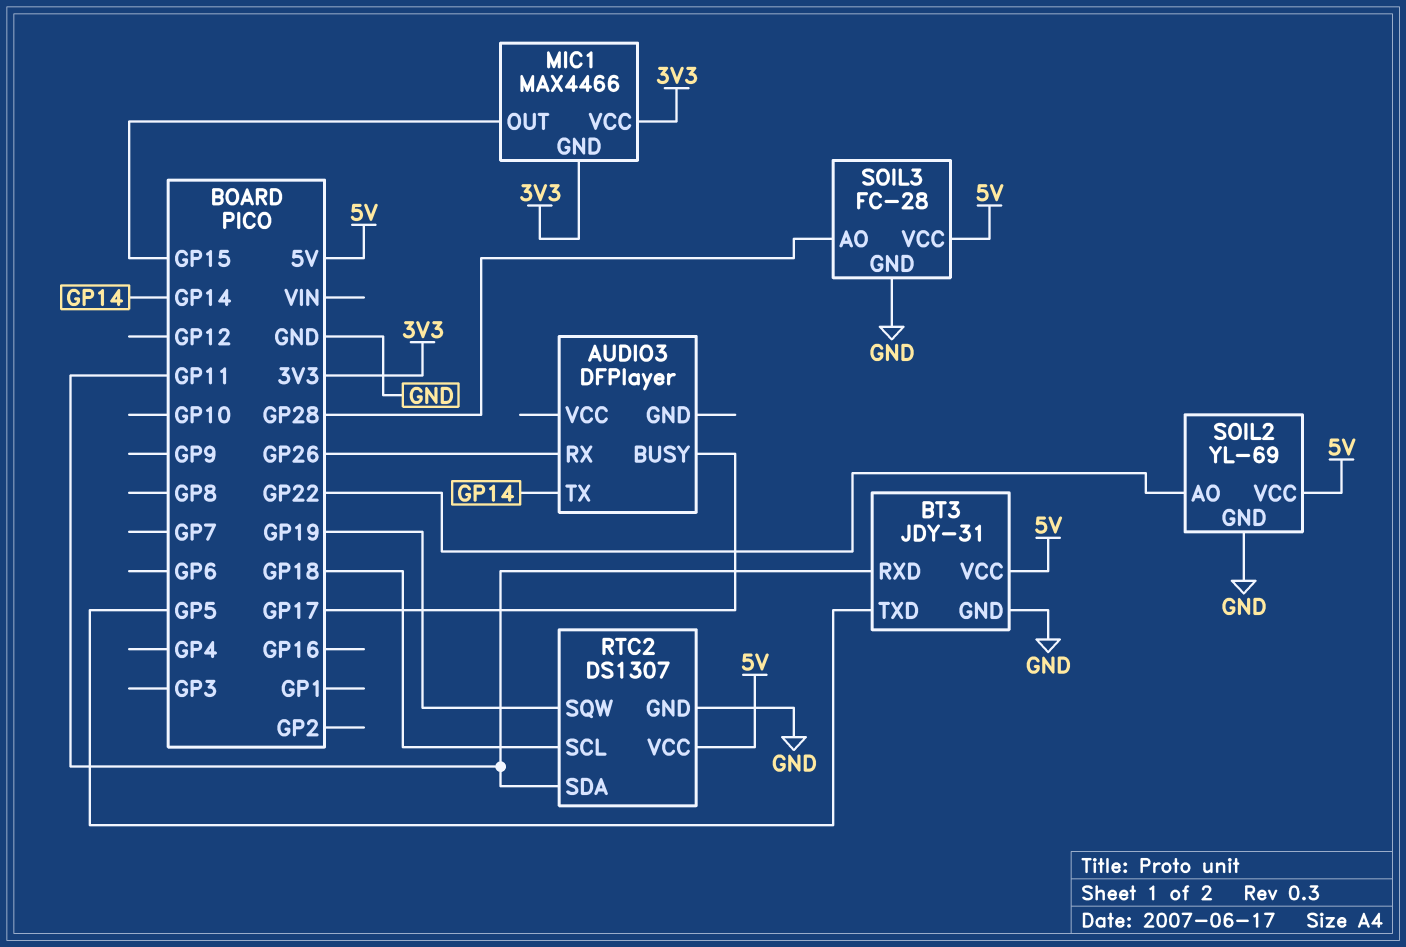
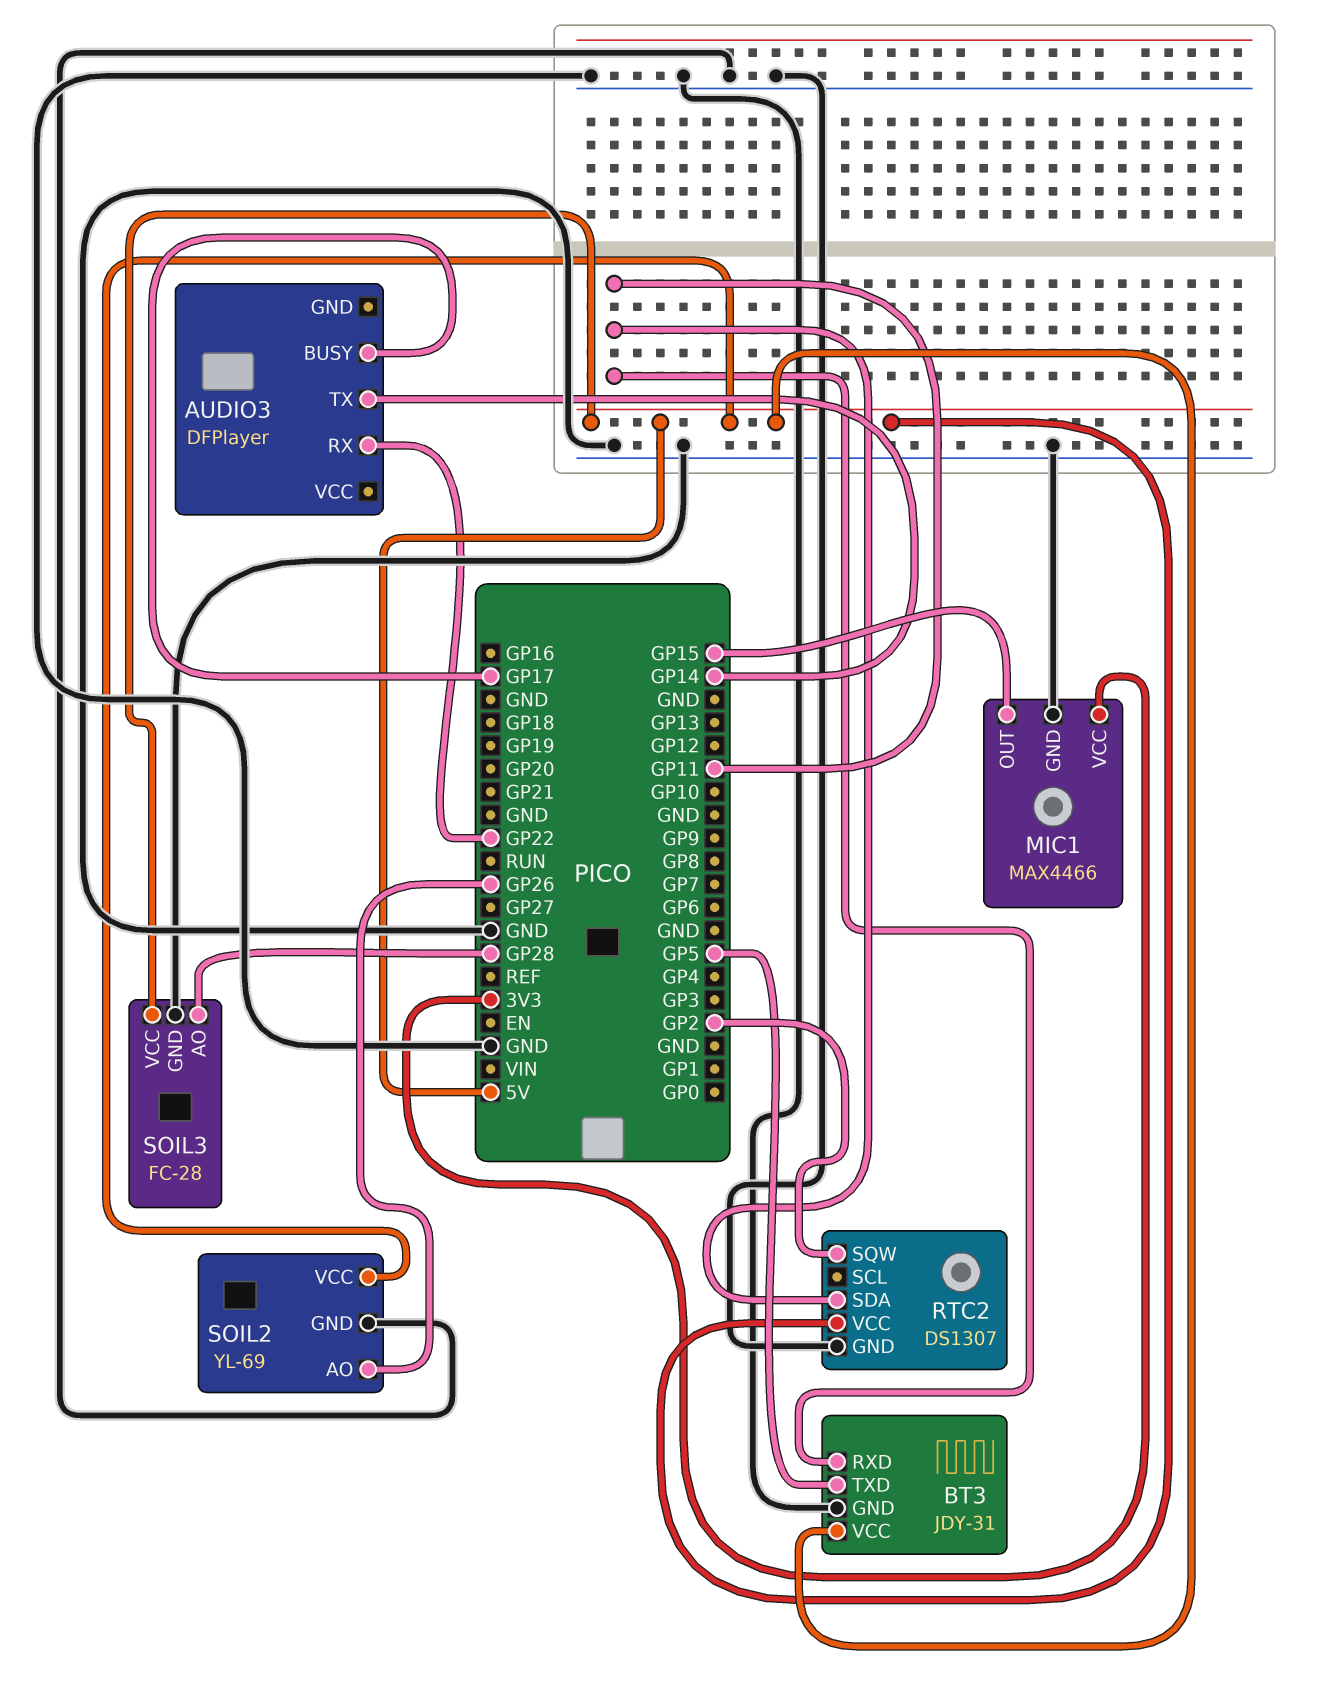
AUDIO3 pin RX: GP26 -> GP22
MIC1 pin GND: 3V3 -> GND
RTC2 pin SCL: GP18 -> none
RTC2 pin SQW: GP19 -> GP2
SOIL2 pin AO: GP22 -> GP26

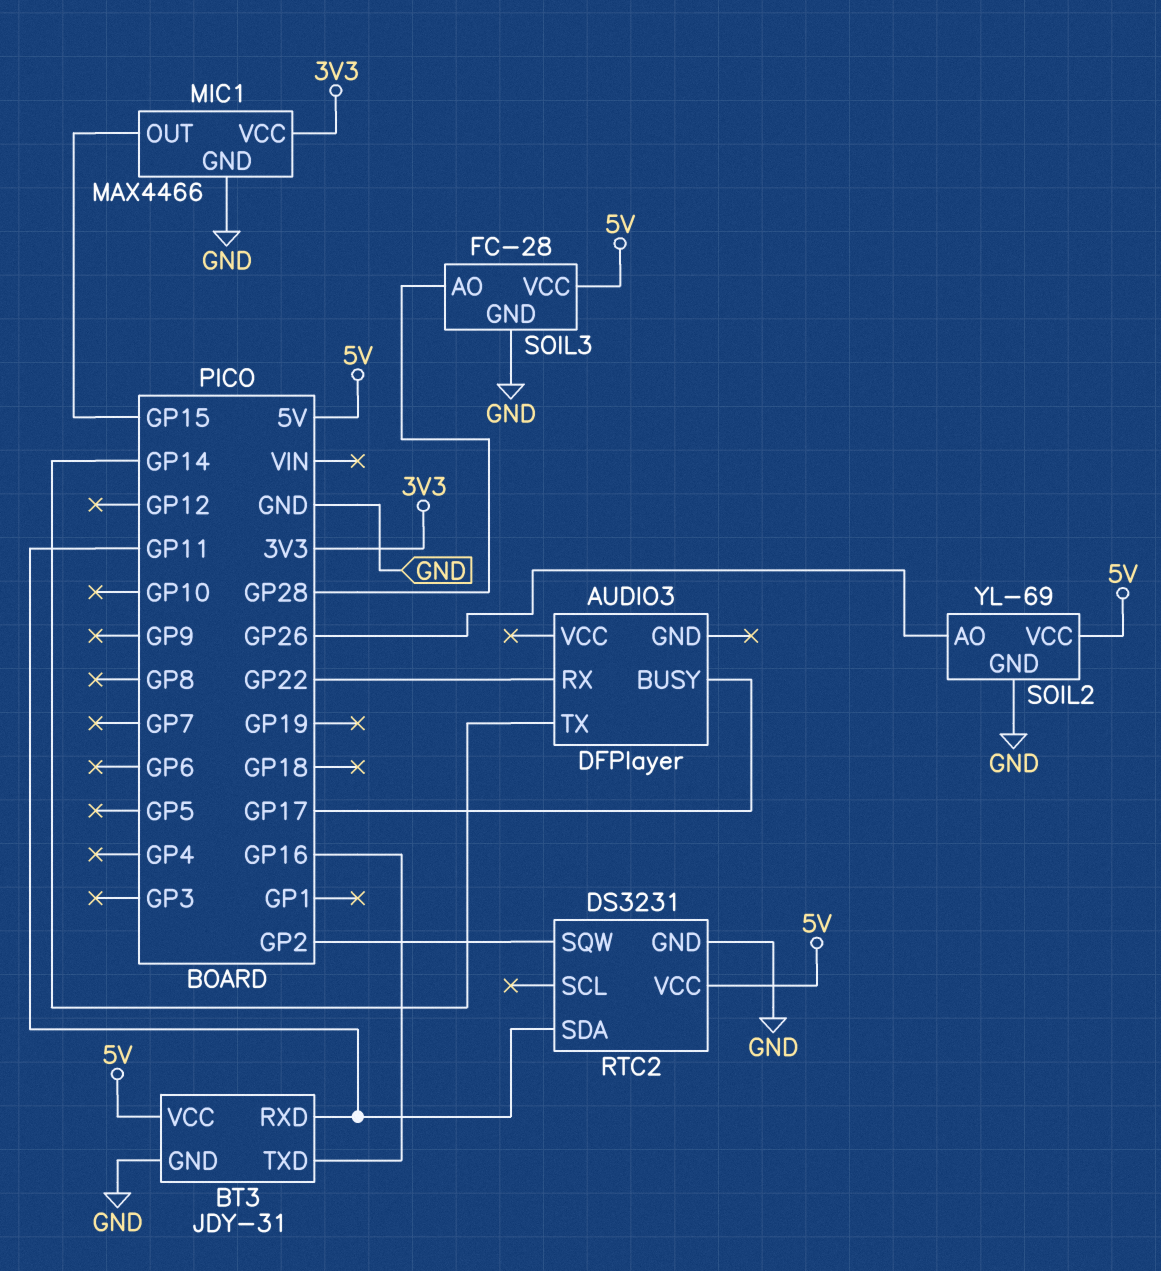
BT3 pin TXD: GP5 -> GP16
RTC2: DS1307 -> DS3231

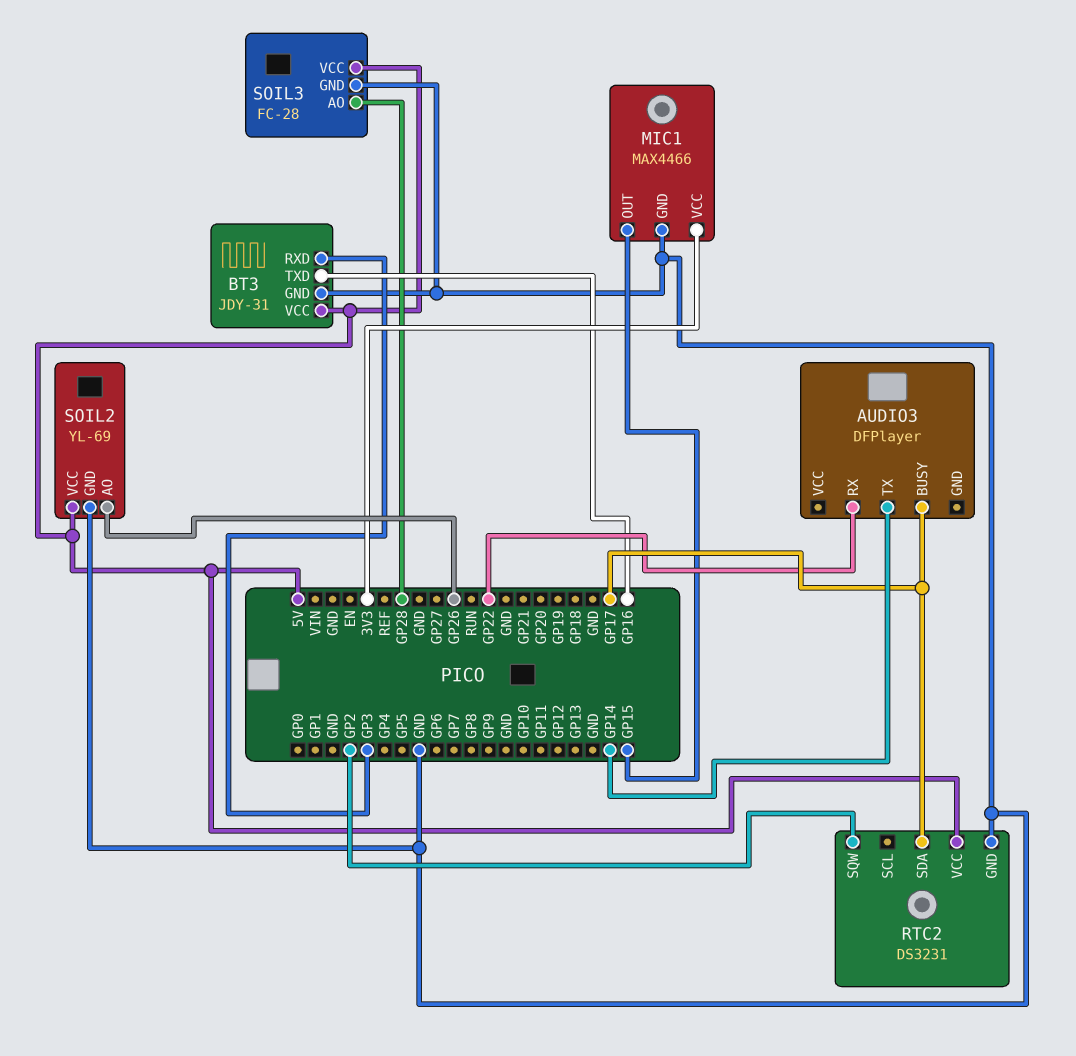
BT3 pin RXD: GP11 -> GP3
RTC2 pin SDA: GP11 -> GP17

